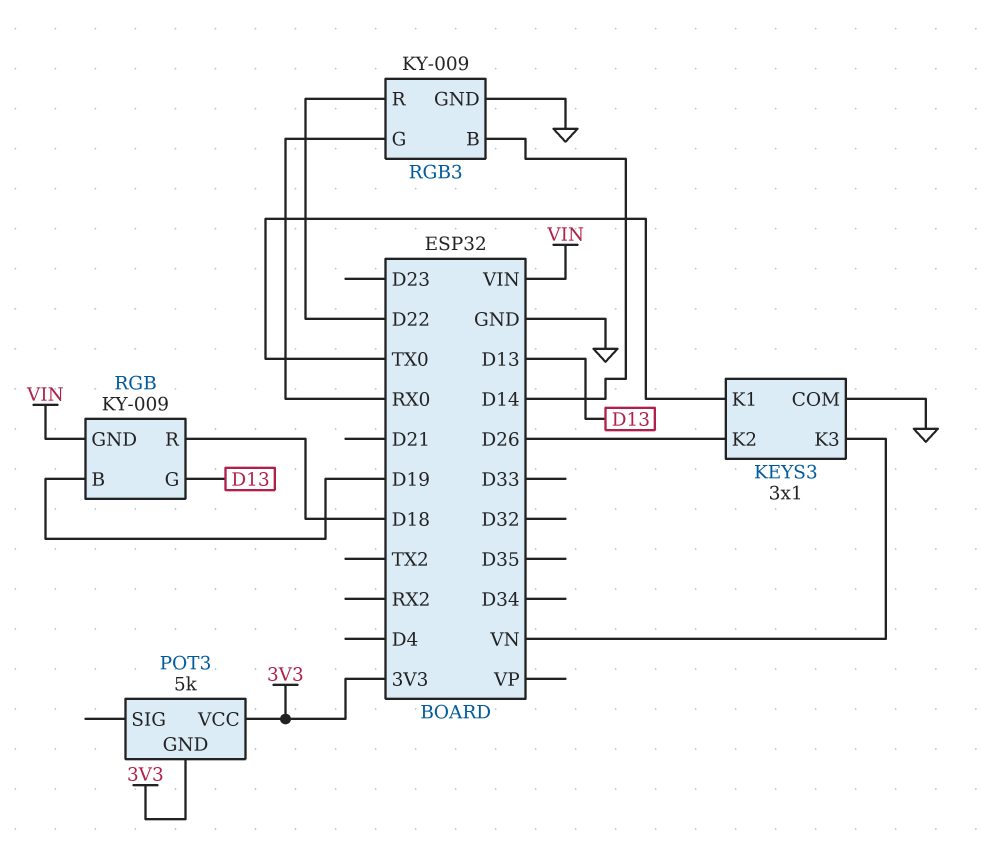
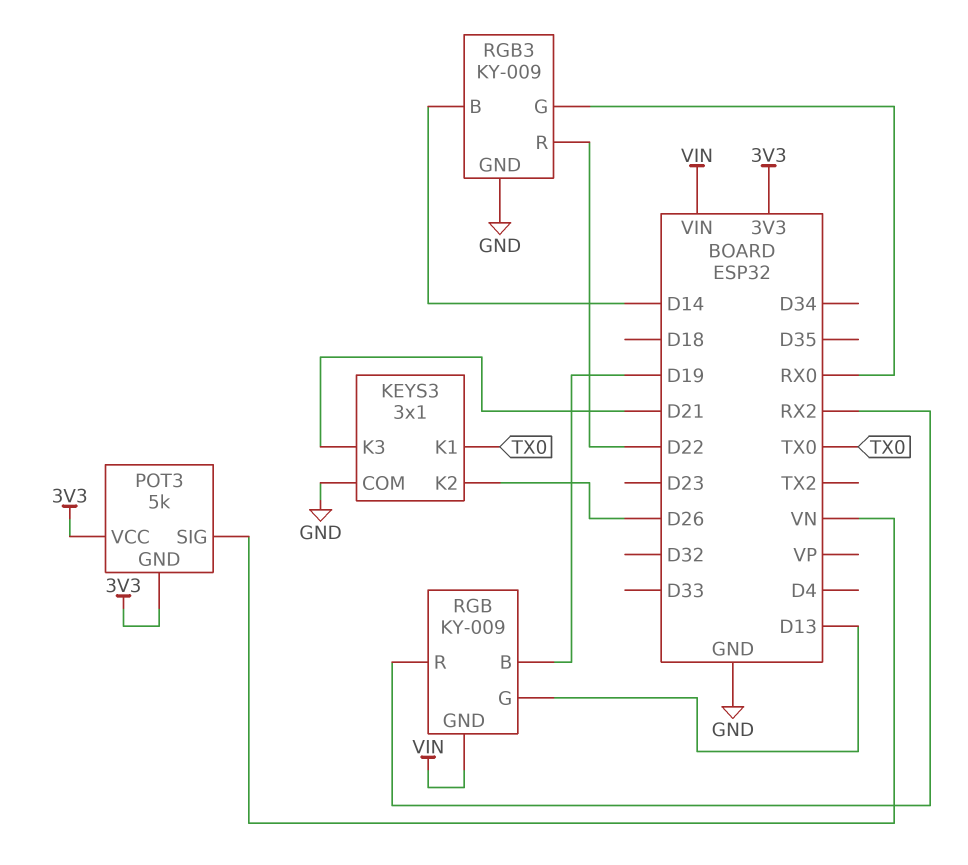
KEYS3 pin K3: VN -> D21
POT3 pin SIG: none -> VN
RGB pin R: D18 -> RX2

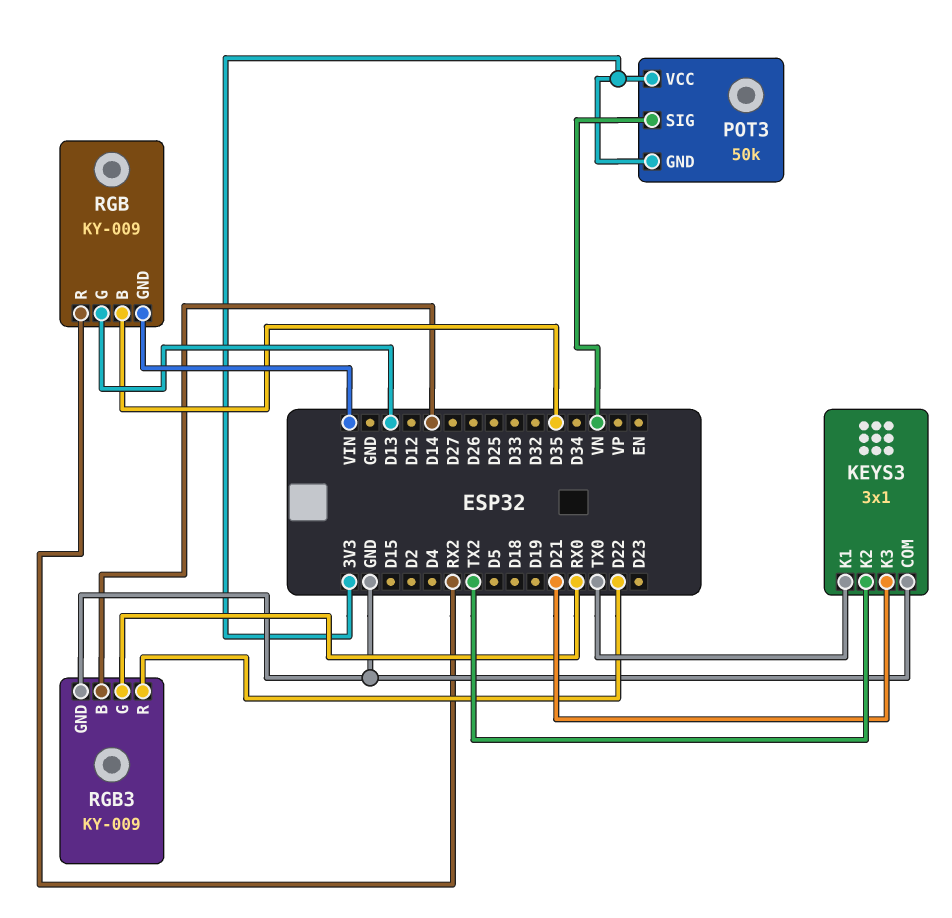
KEYS3 pin K2: D26 -> TX2
POT3: 5k -> 50k
RGB pin B: D19 -> D35

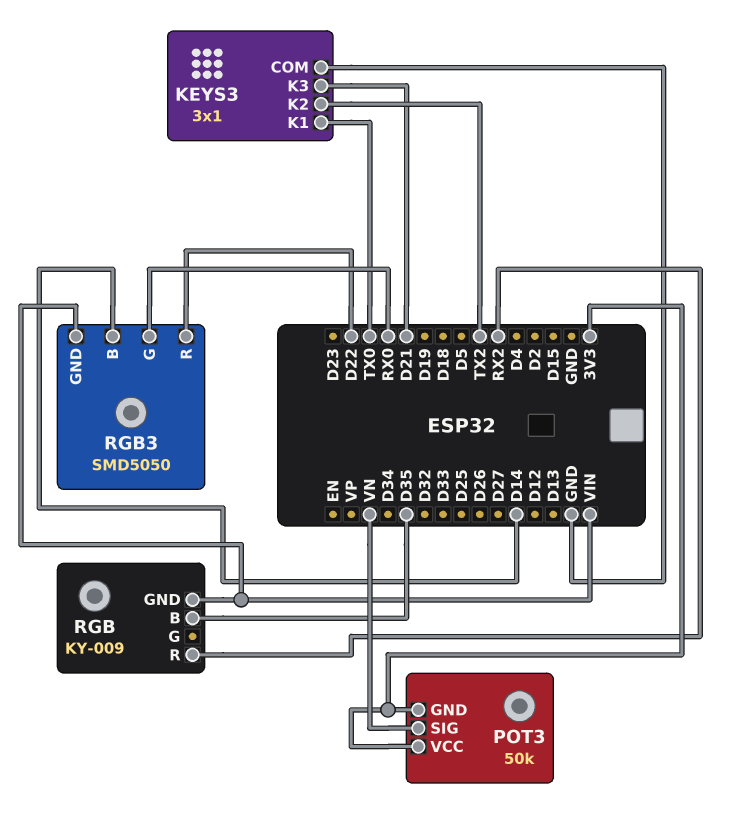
RGB pin G: D13 -> none
RGB3: KY-009 -> SMD5050
RGB3 pin GND: GND -> VIN

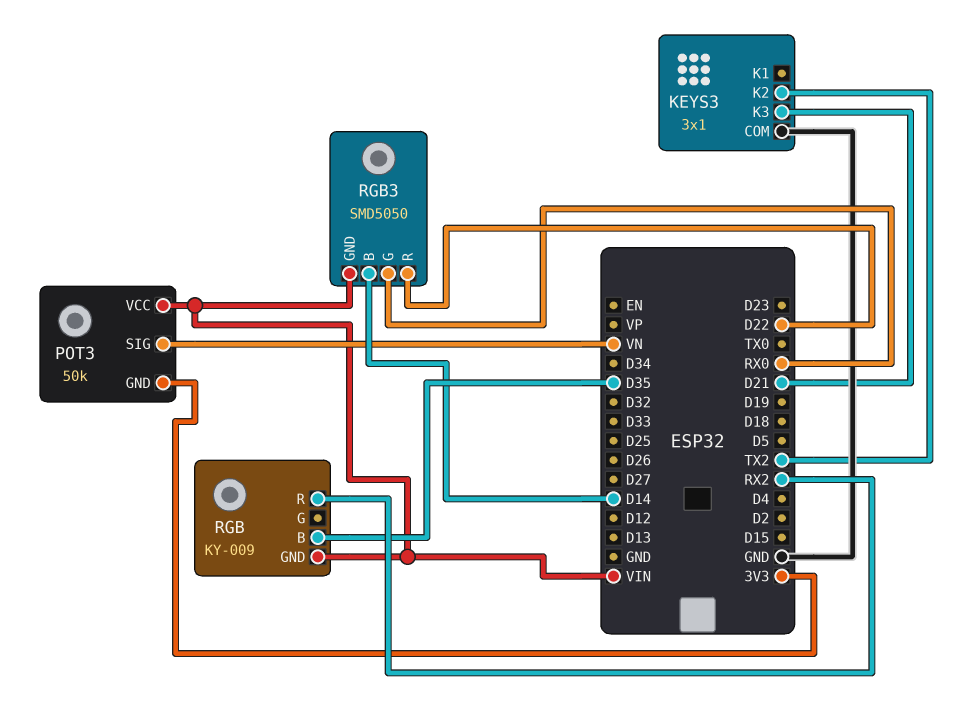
KEYS3 pin K1: TX0 -> none
POT3 pin VCC: 3V3 -> VIN

